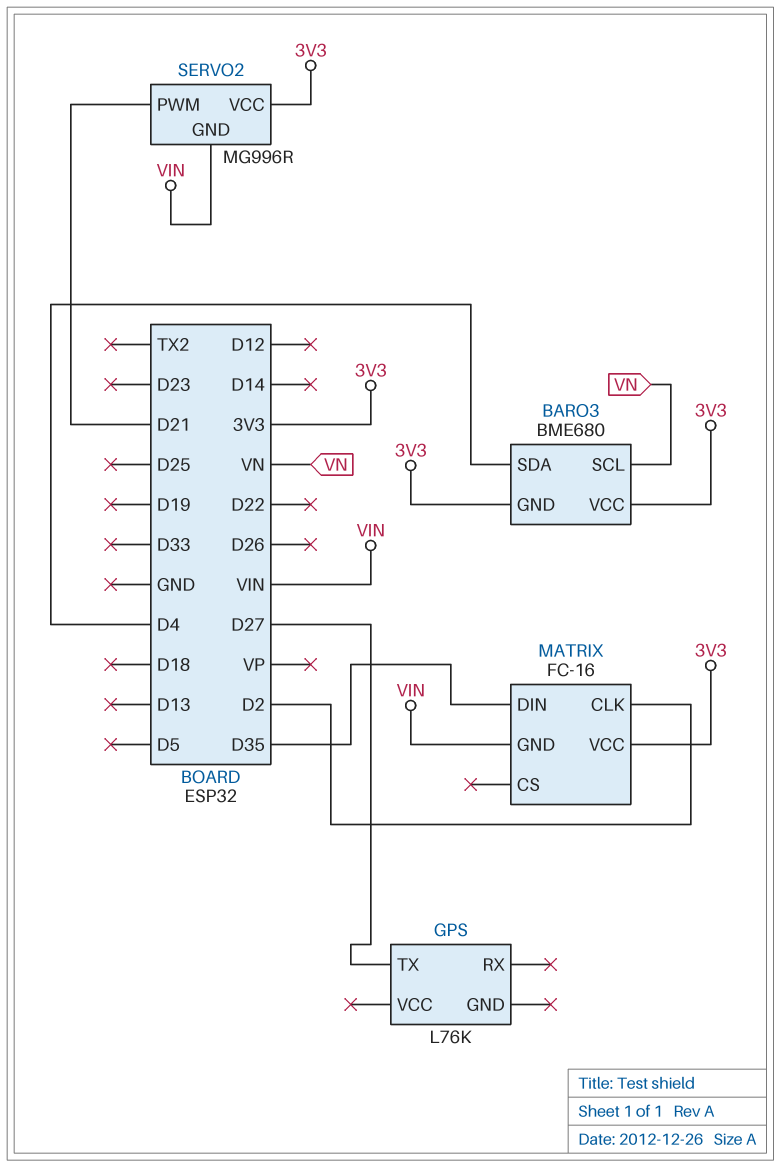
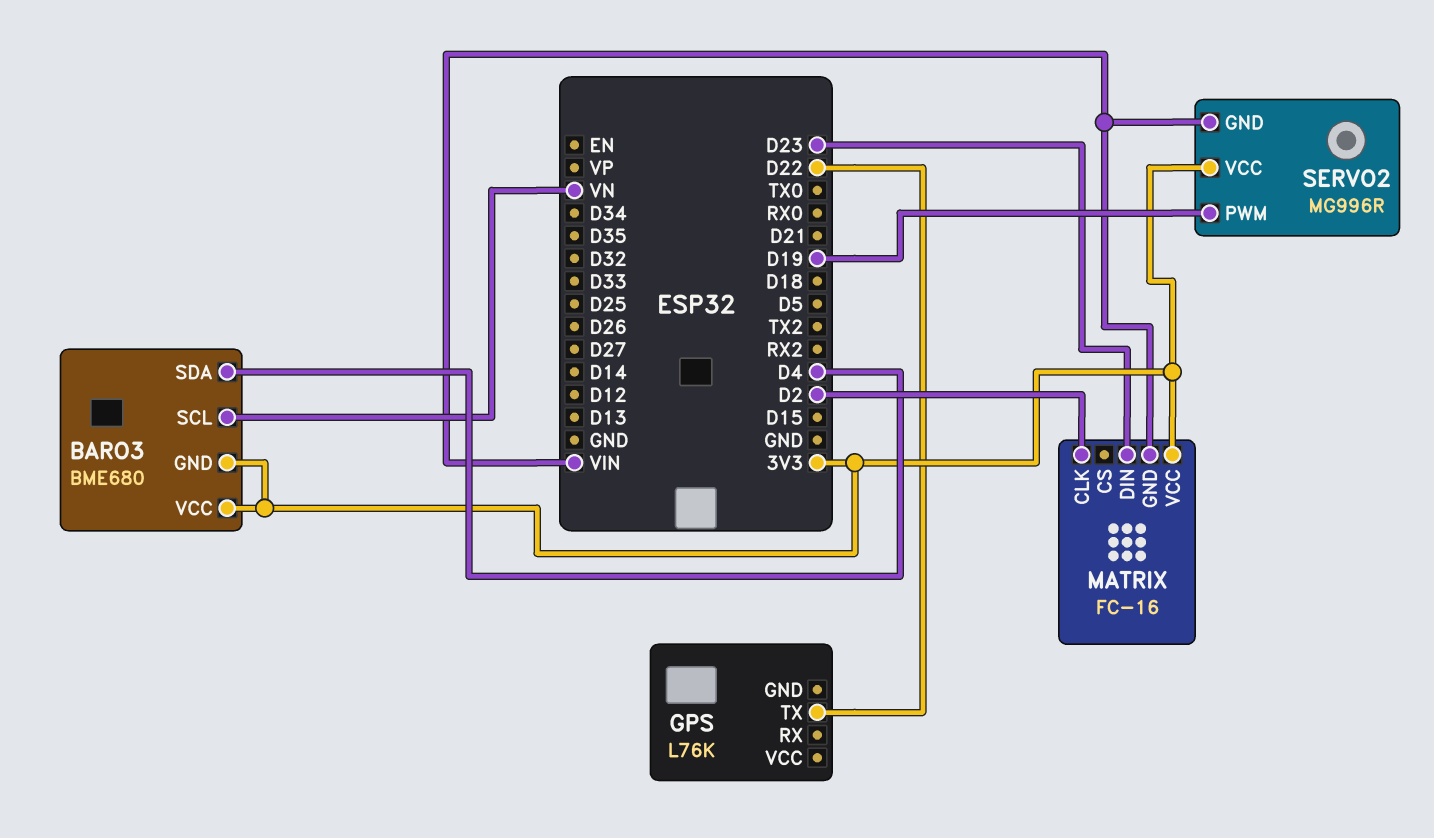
GPS pin TX: D27 -> D22
MATRIX pin DIN: D35 -> D23
SERVO2 pin PWM: D21 -> D19

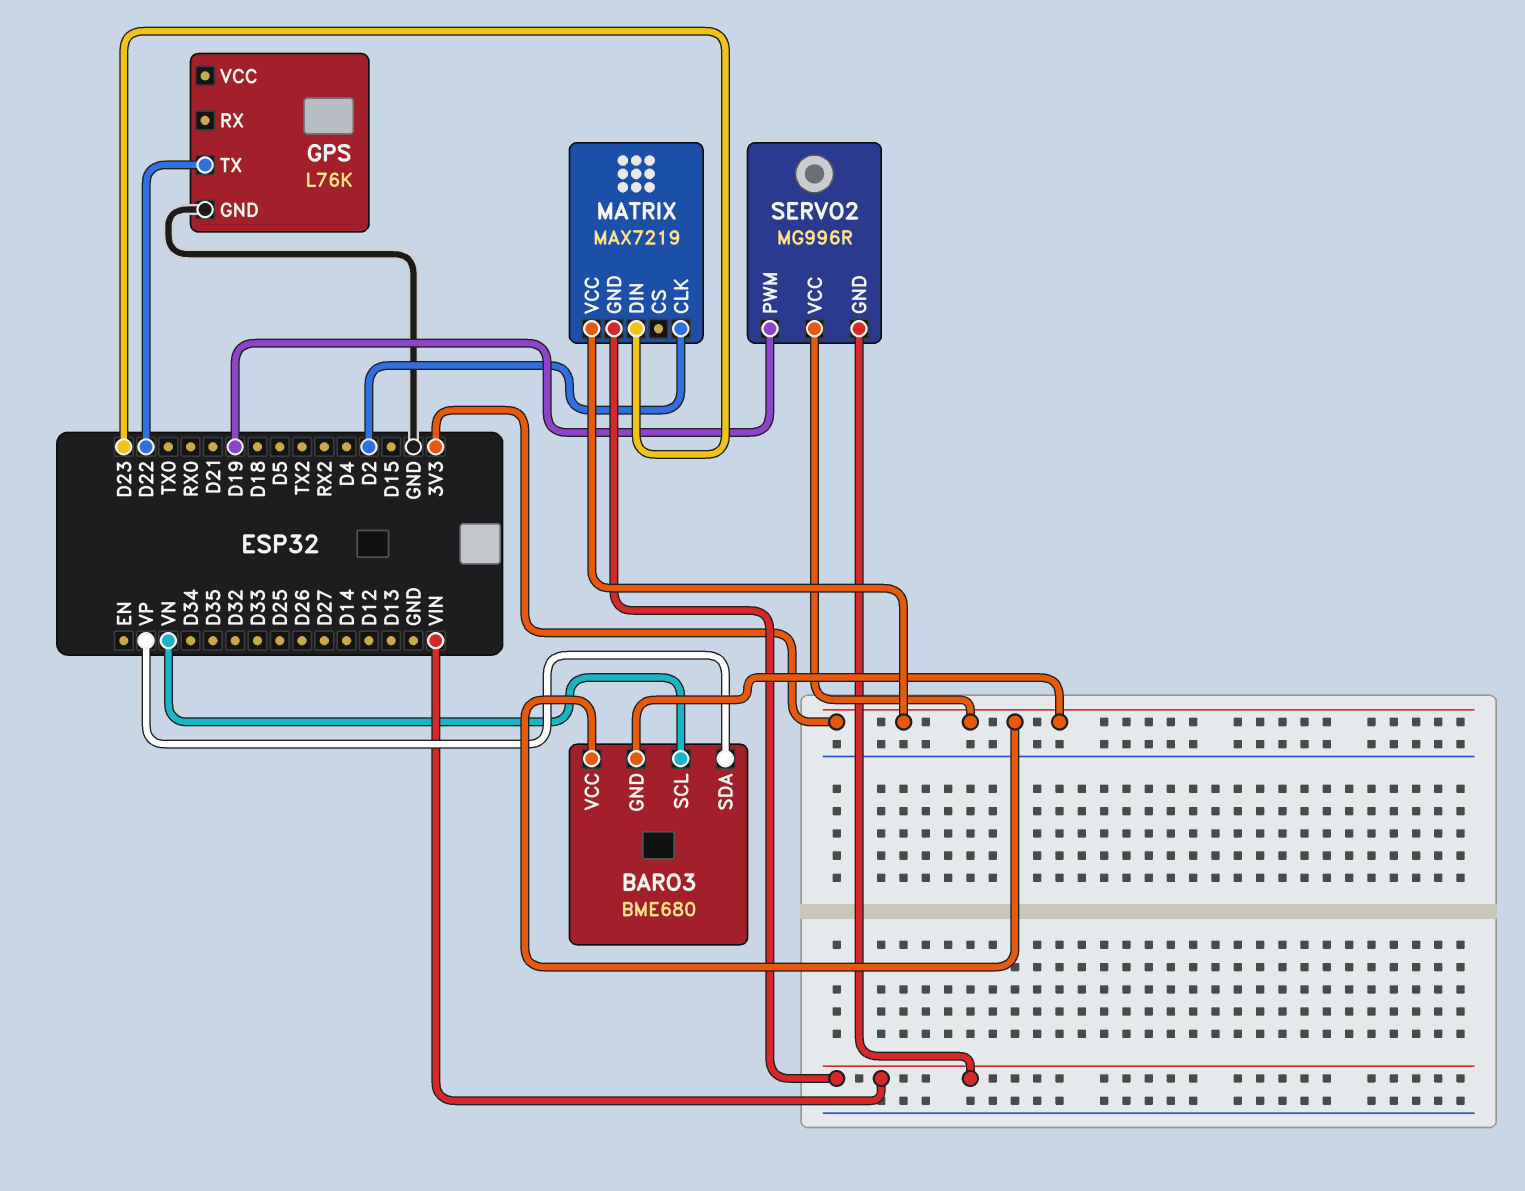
BARO3 pin SDA: D4 -> VP
GPS pin GND: none -> GND
MATRIX: FC-16 -> MAX7219

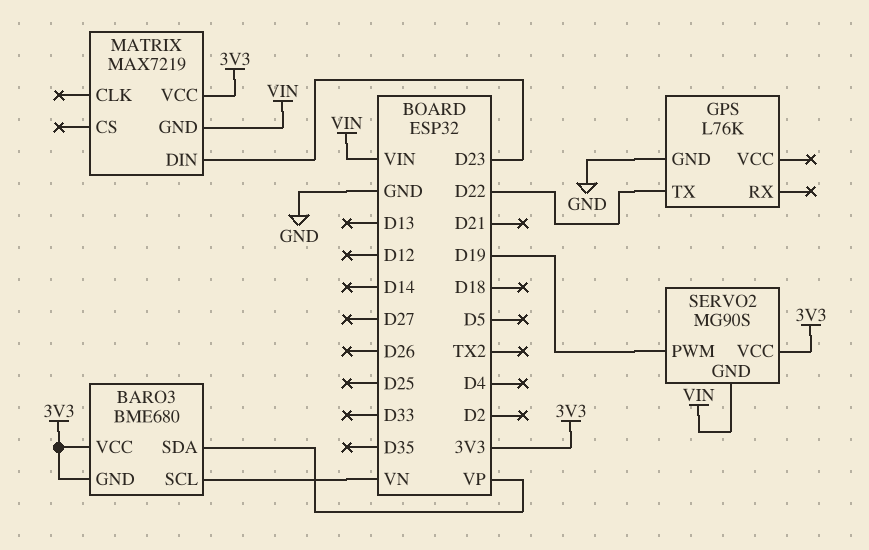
MATRIX pin CLK: D2 -> none
SERVO2: MG996R -> MG90S

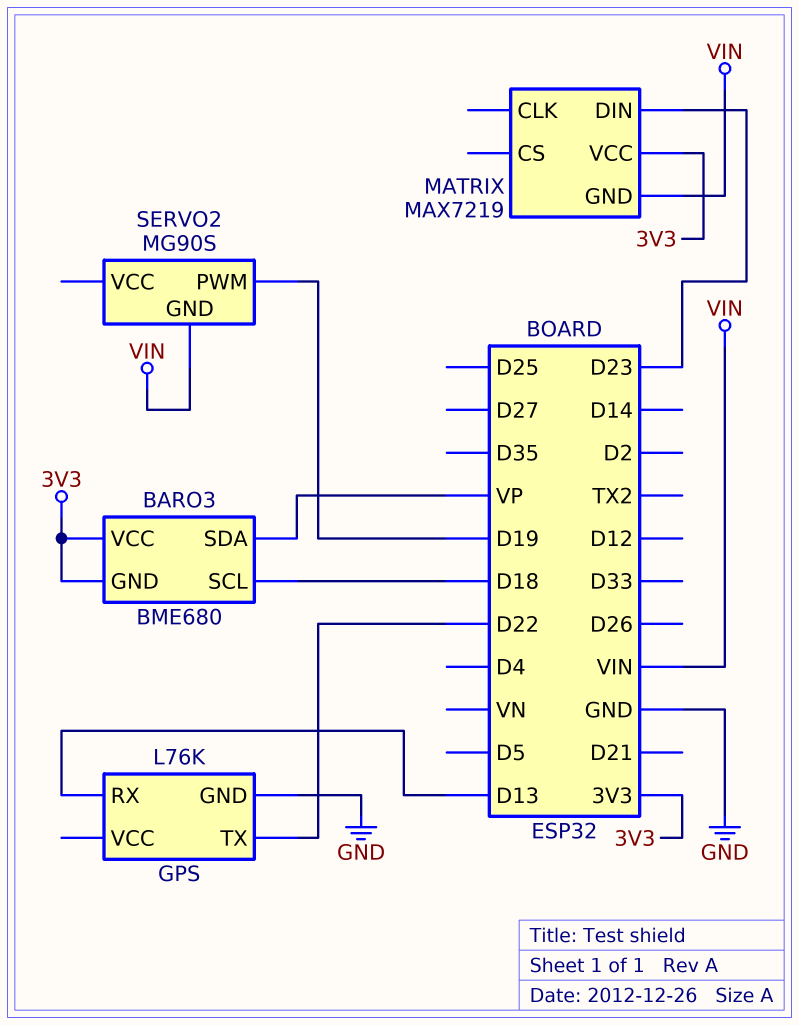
BARO3 pin SCL: VN -> D18
GPS pin RX: none -> D13
SERVO2 pin VCC: 3V3 -> none

